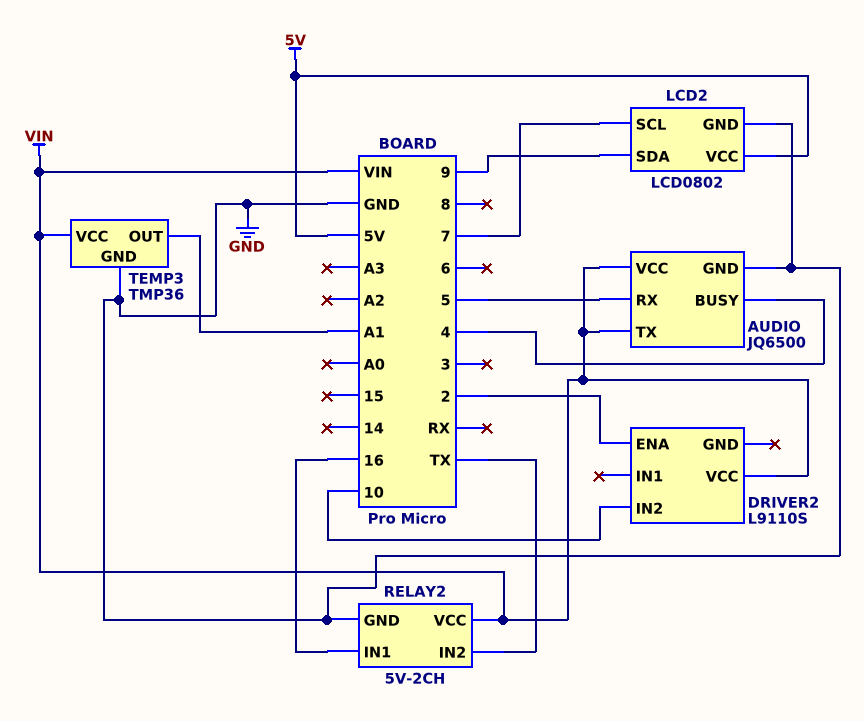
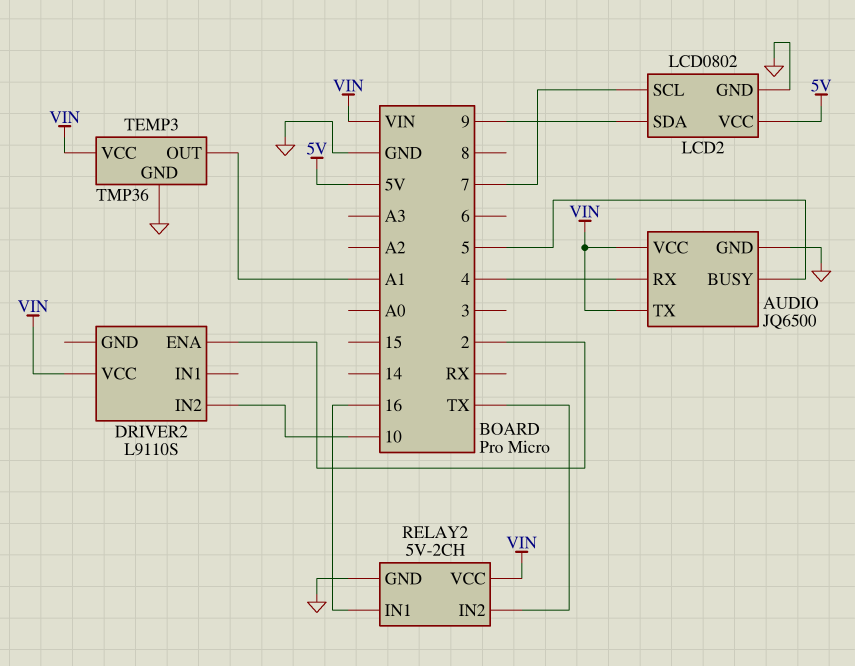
AUDIO pin BUSY: 4 -> 5
AUDIO pin RX: 5 -> 4

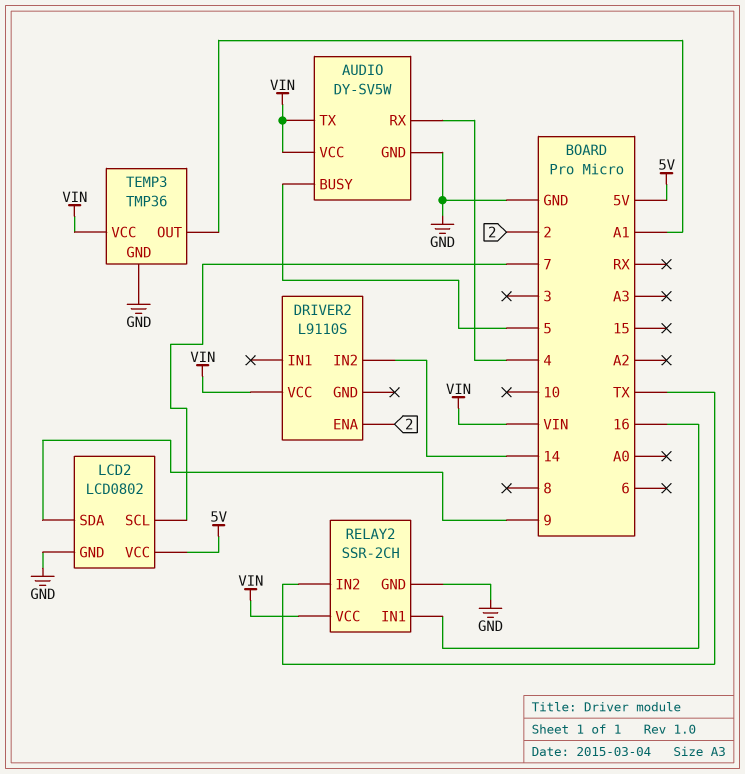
AUDIO: JQ6500 -> DY-SV5W
DRIVER2 pin IN2: 10 -> 14
RELAY2: 5V-2CH -> SSR-2CH

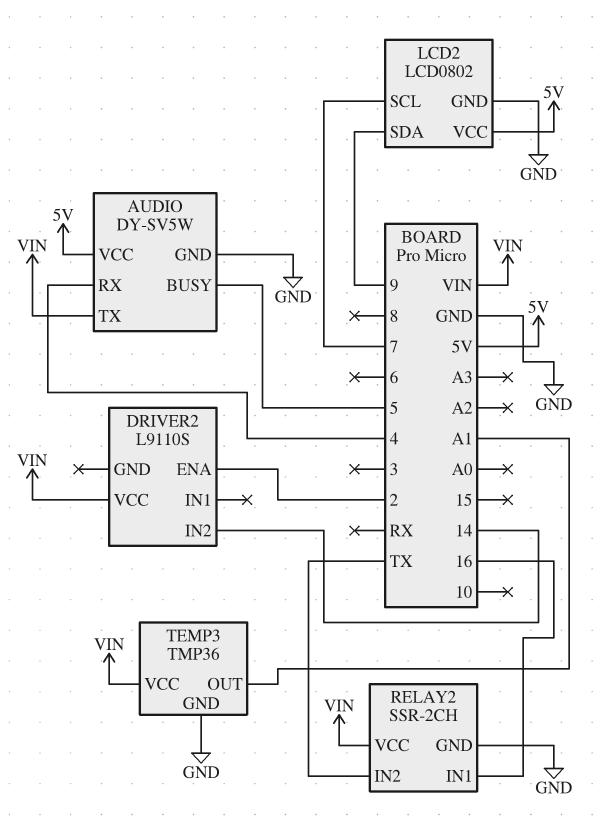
AUDIO pin VCC: VIN -> 5V

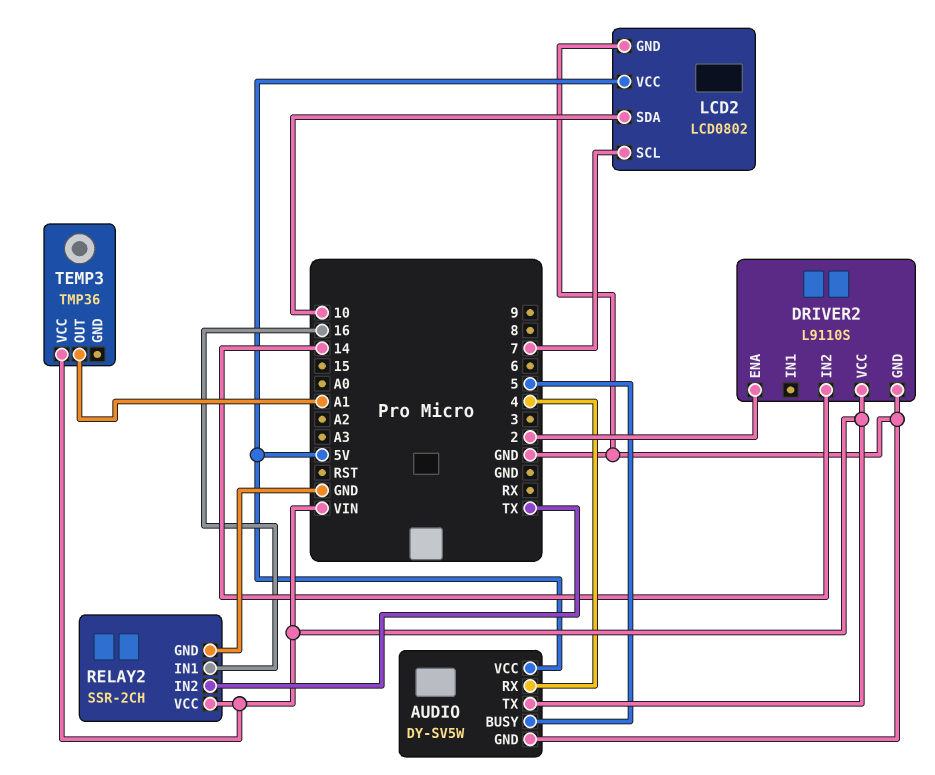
DRIVER2 pin GND: none -> GND
LCD2 pin SDA: 9 -> 10
TEMP3 pin GND: GND -> none

